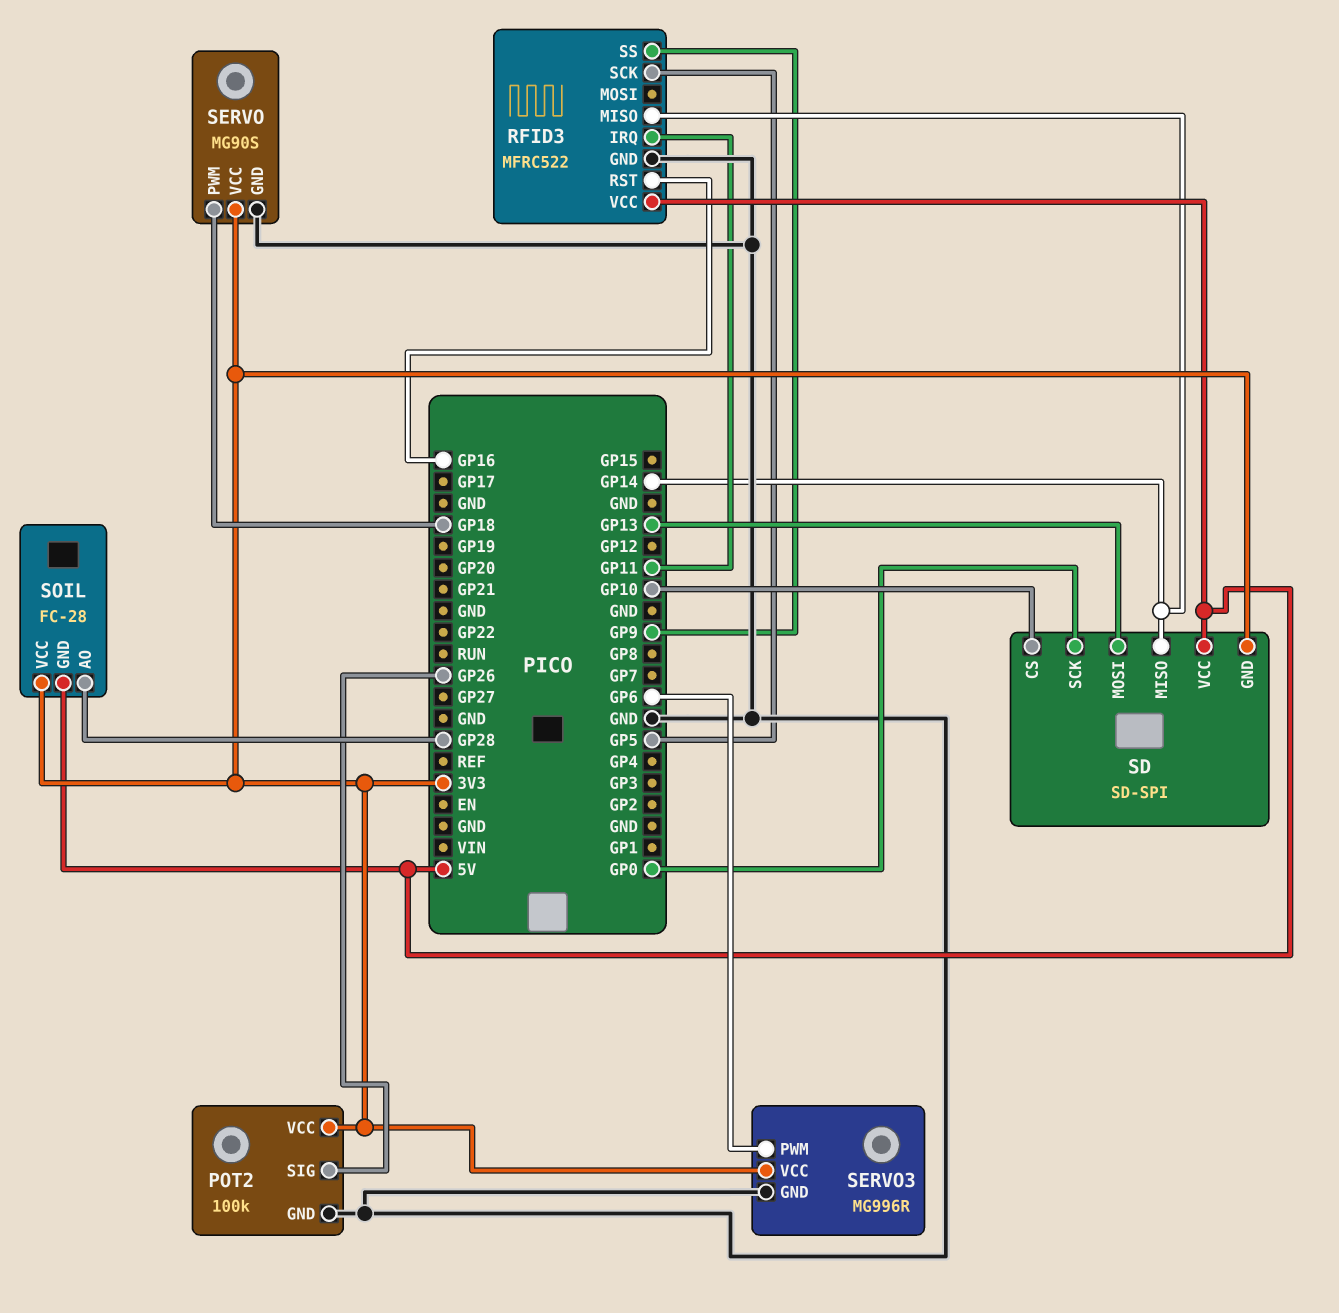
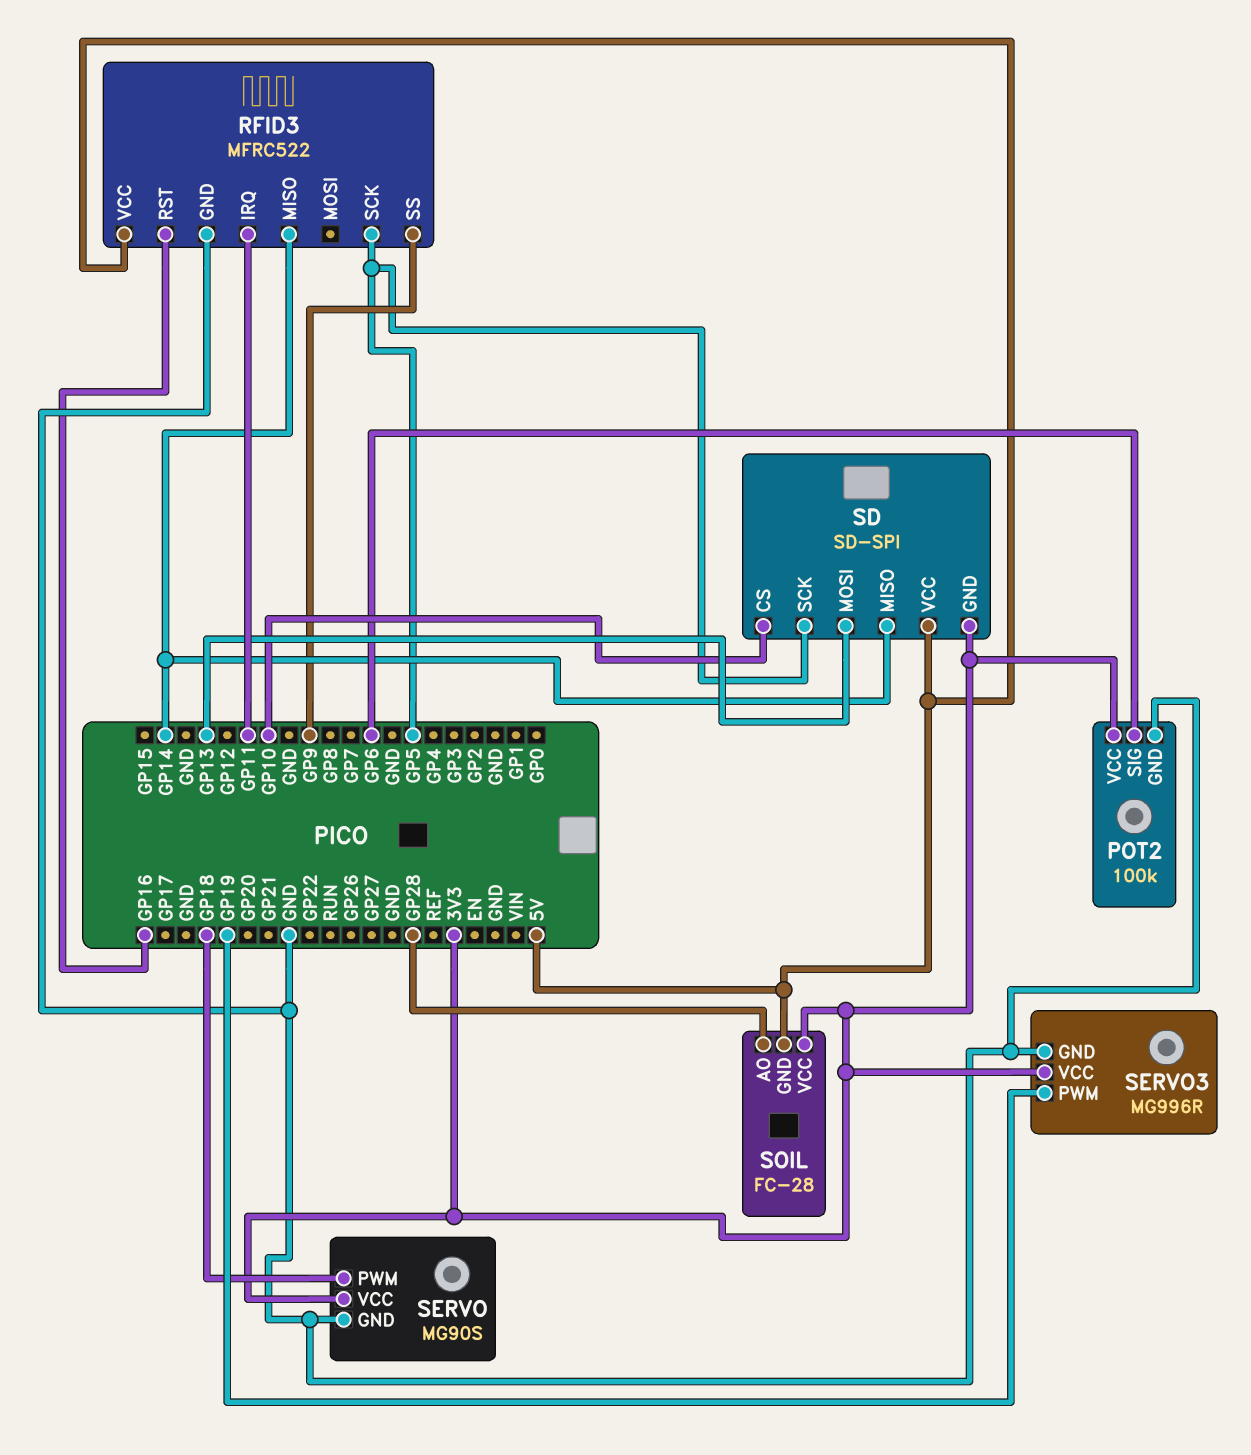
POT2 pin SIG: GP26 -> GP6
SD pin SCK: GP0 -> GP5
SERVO3 pin PWM: GP6 -> GP19

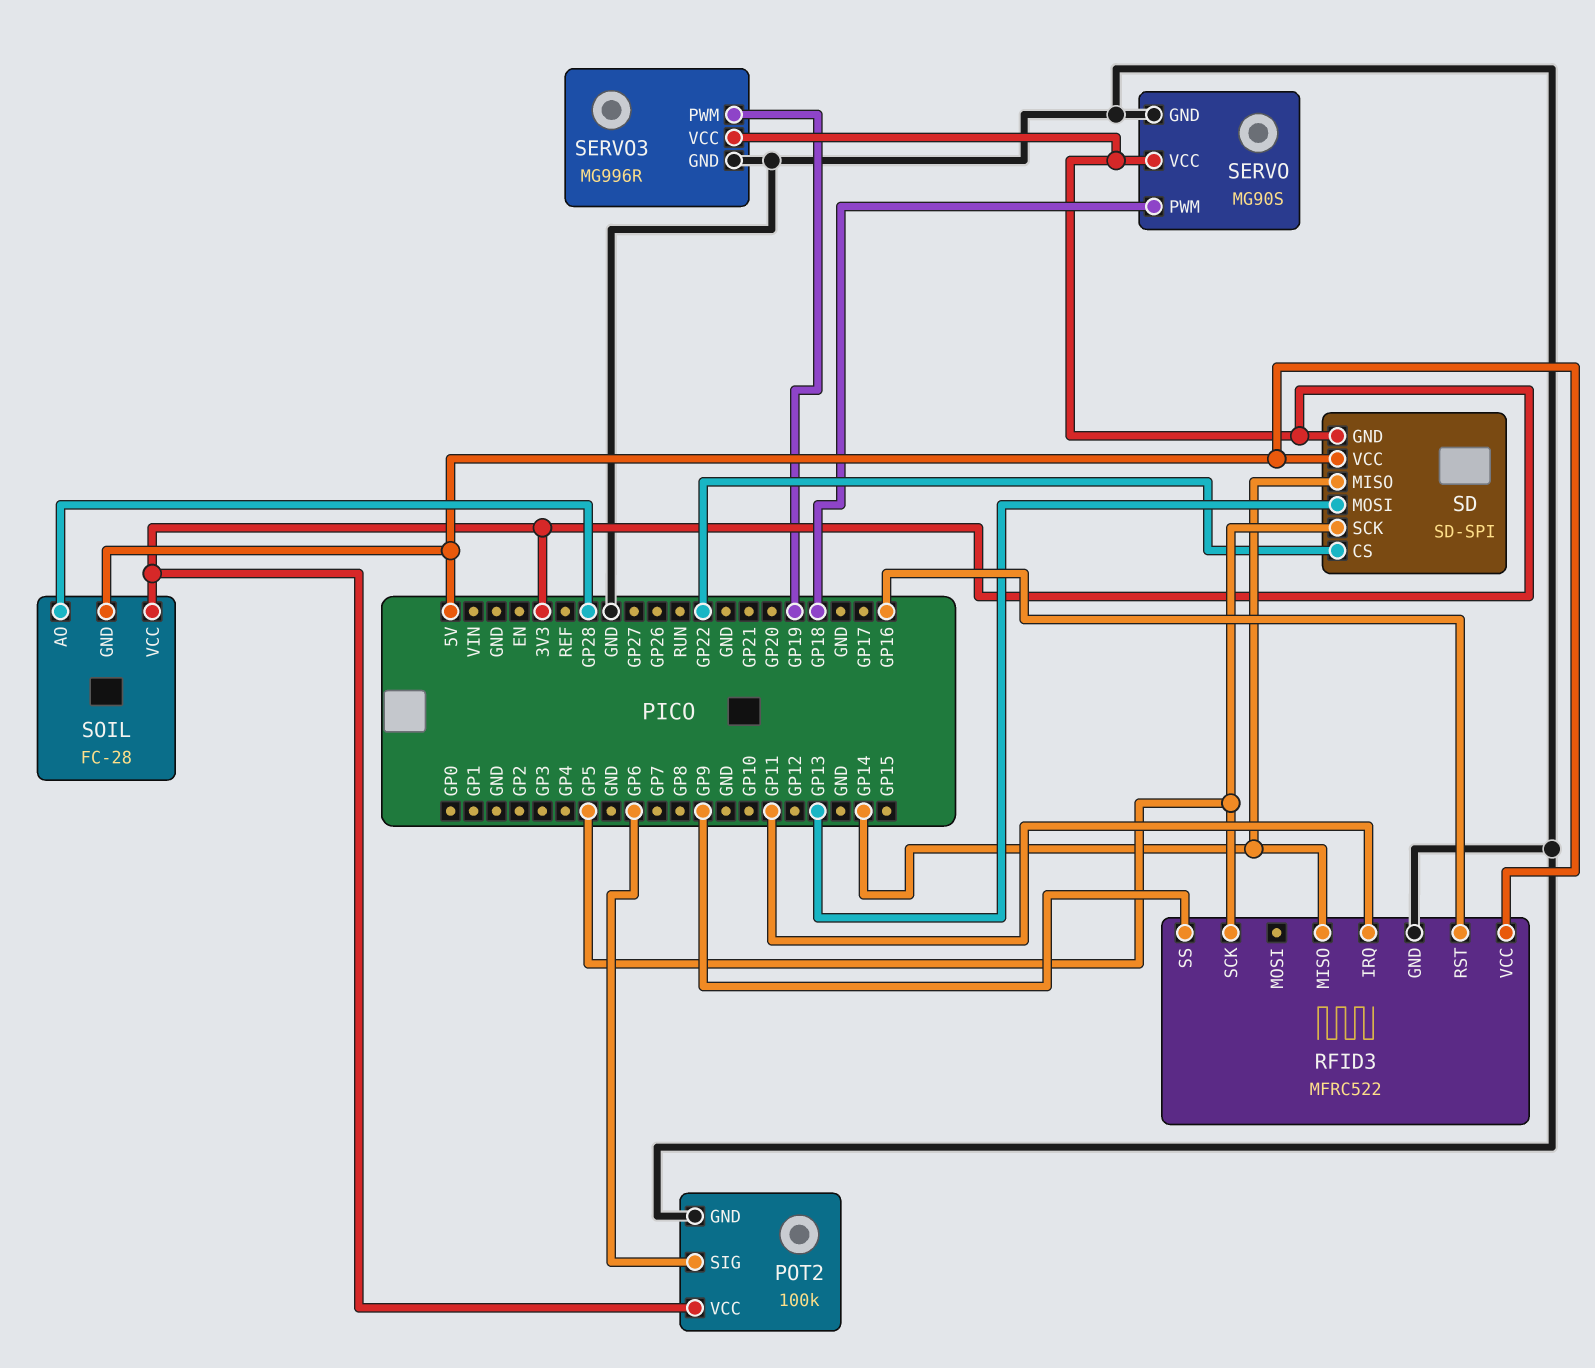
SD pin CS: GP10 -> GP22

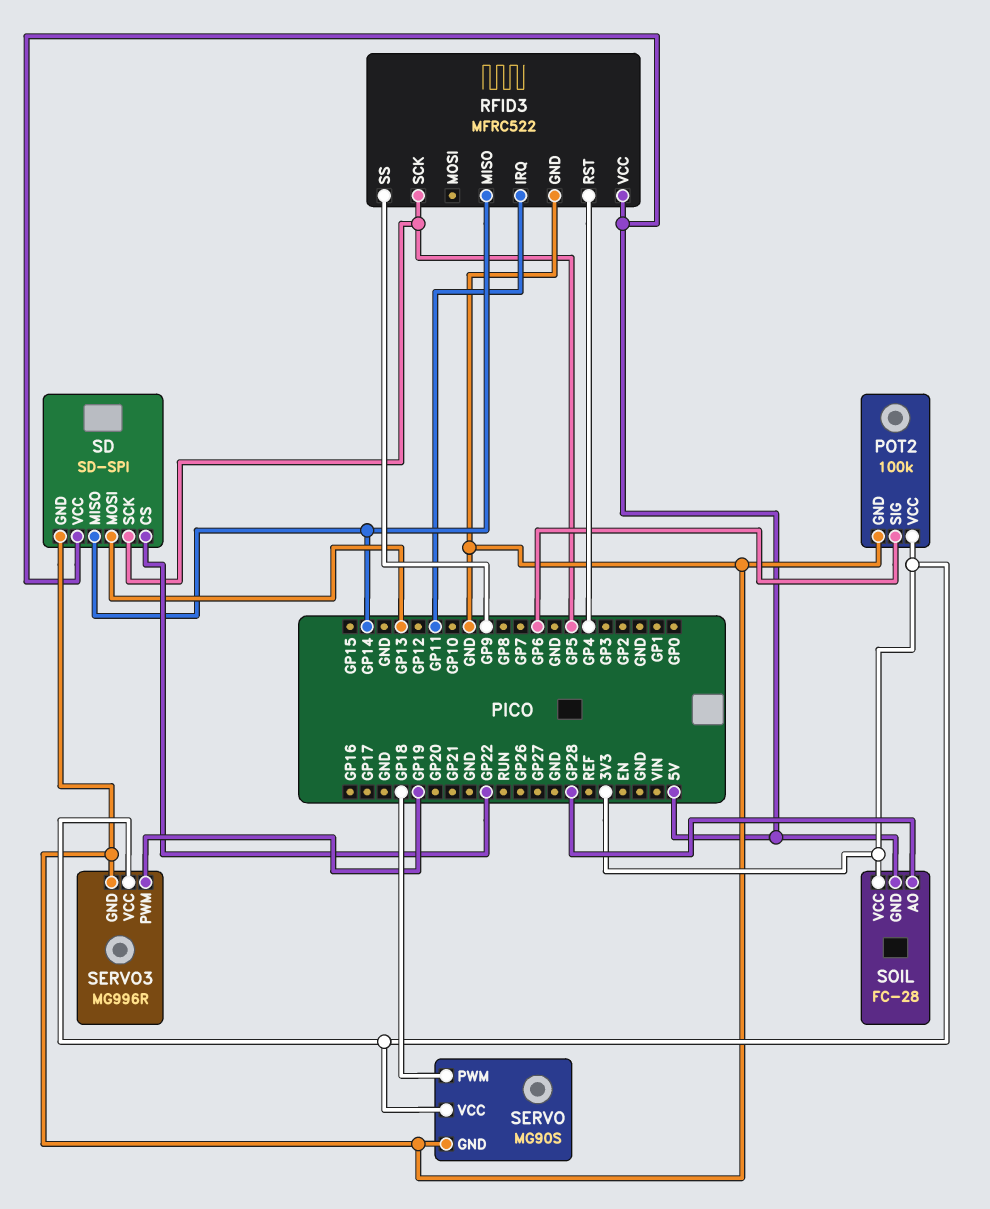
RFID3 pin RST: GP16 -> GP4
SD pin GND: 3V3 -> GND

